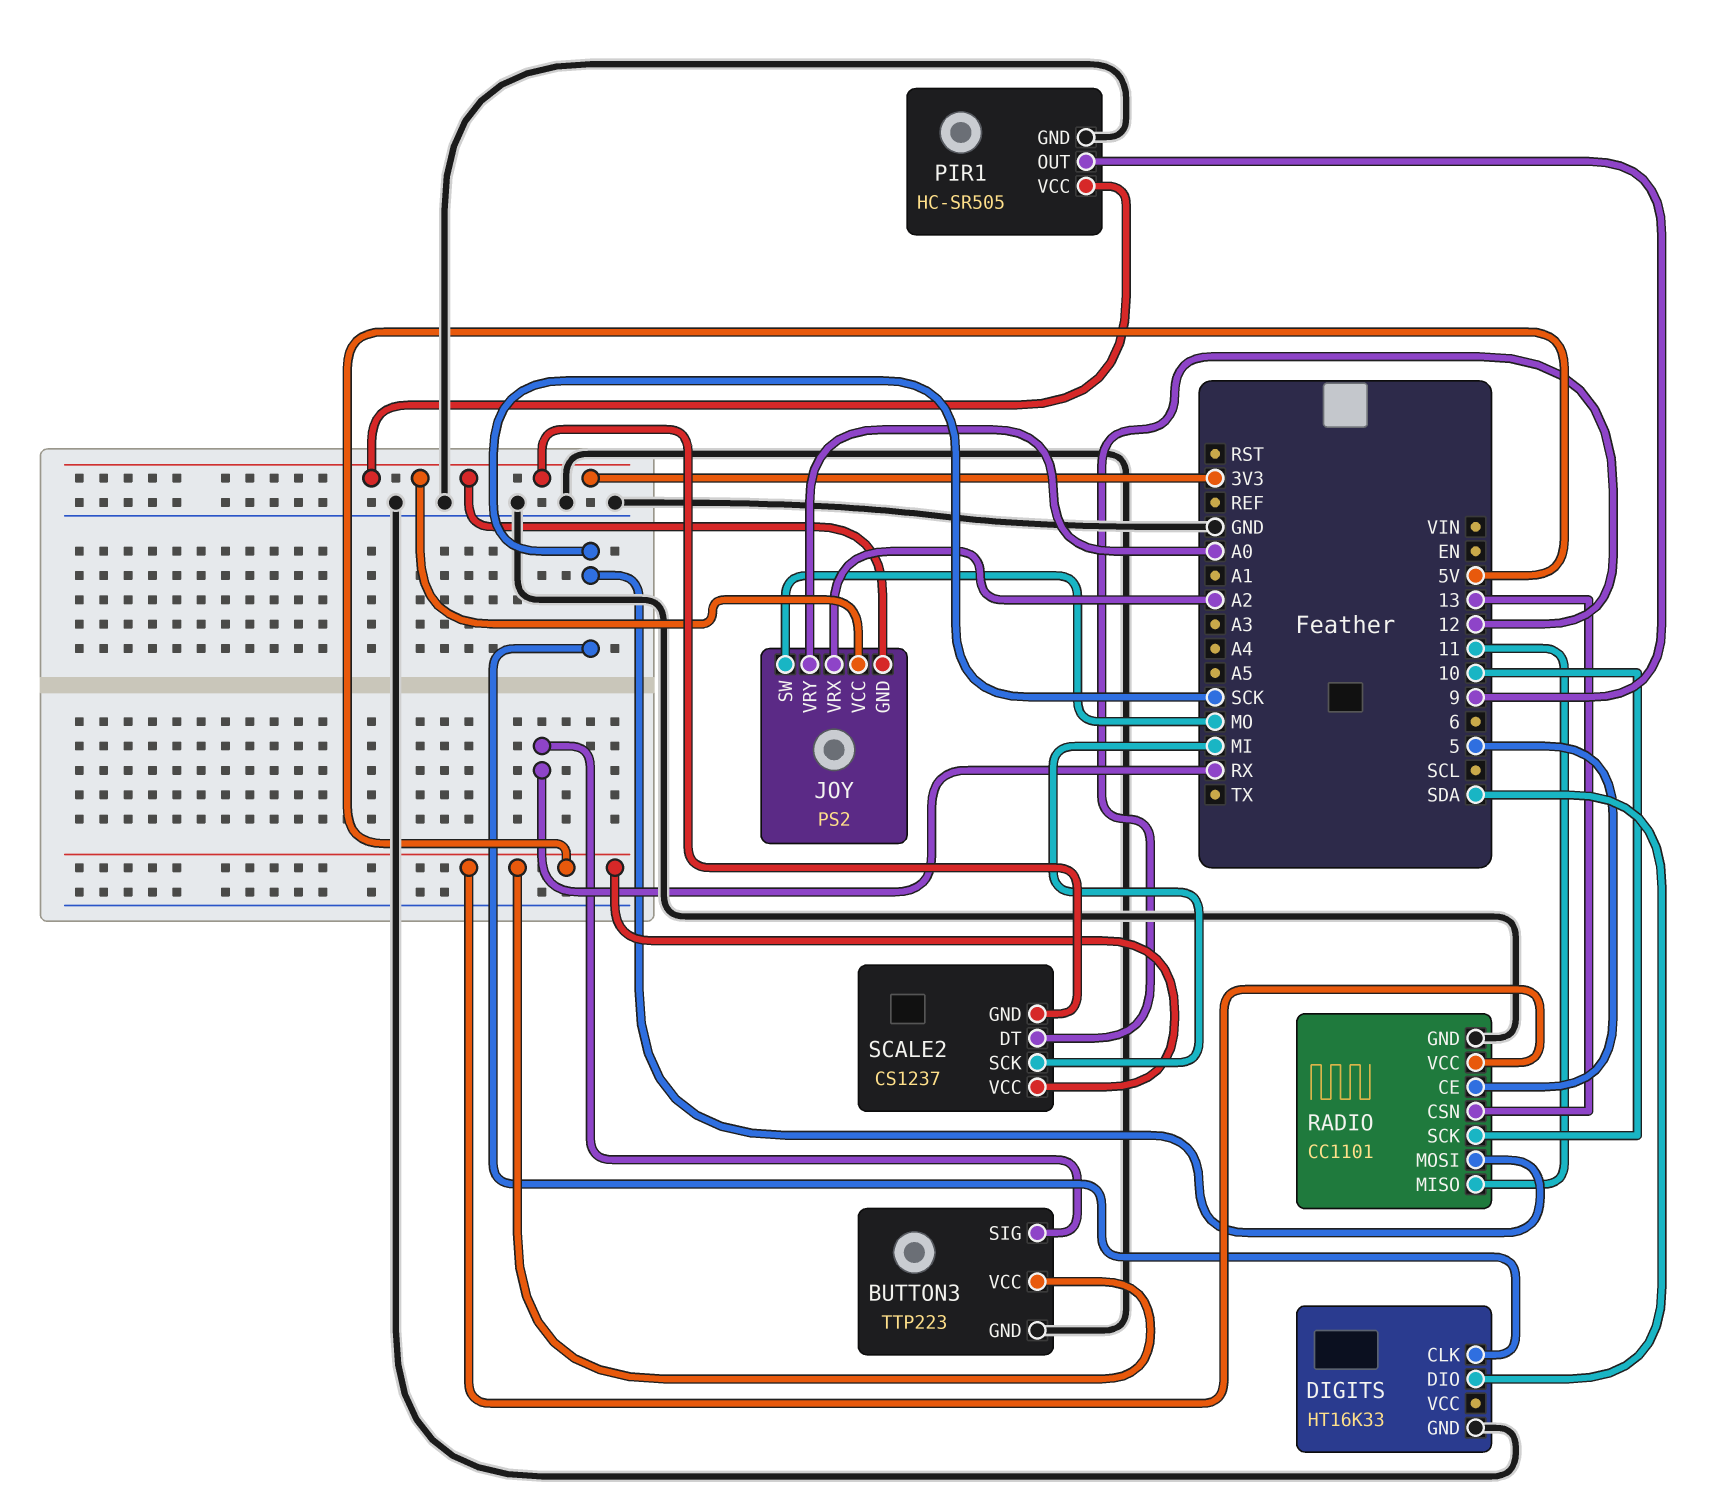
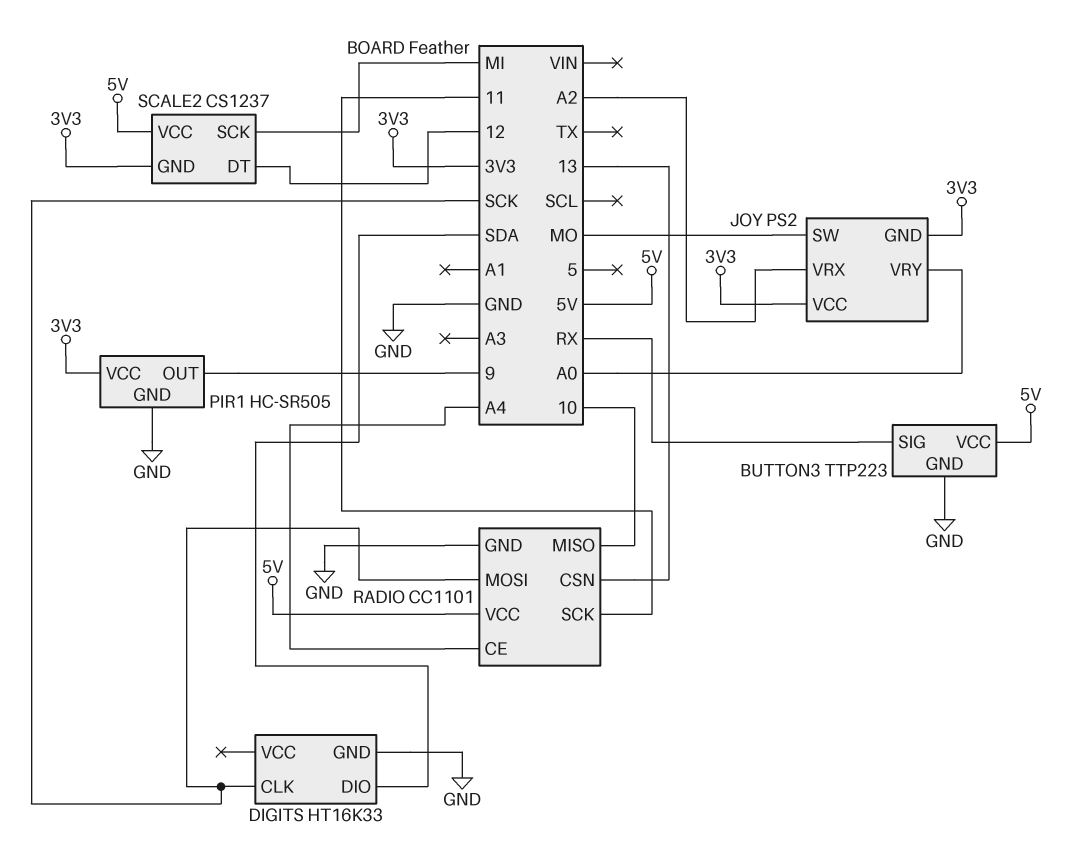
RADIO pin CE: 5 -> A4
RADIO pin MISO: 11 -> 10
RADIO pin SCK: 10 -> 11

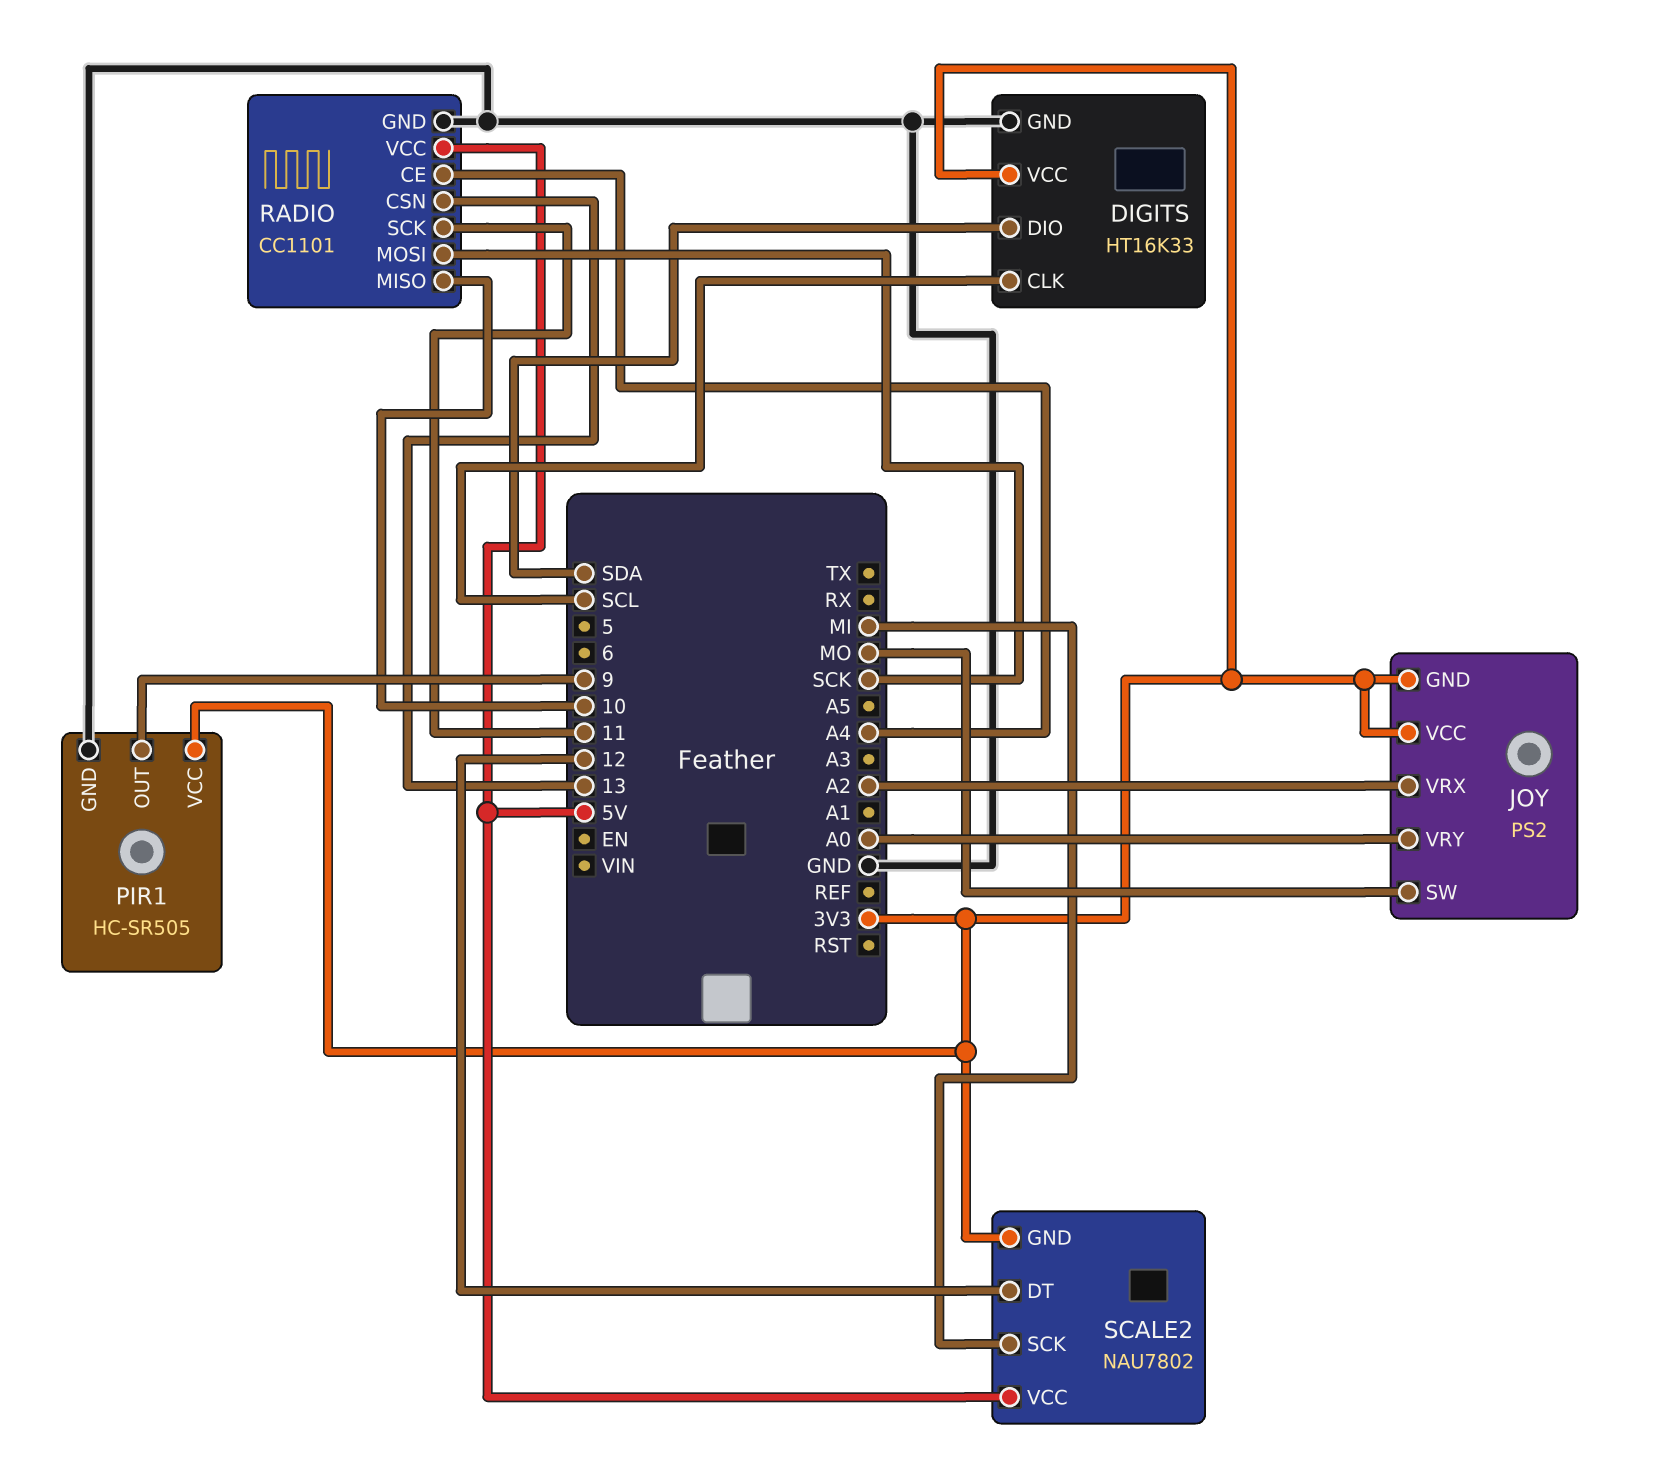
BUTTON3: TTP223 -> none
BUTTON3 pin GND: GND -> none
BUTTON3 pin SIG: RX -> none
BUTTON3 pin VCC: 5V -> none
DIGITS pin CLK: SCK -> SCL
DIGITS pin VCC: none -> 3V3
SCALE2: CS1237 -> NAU7802

